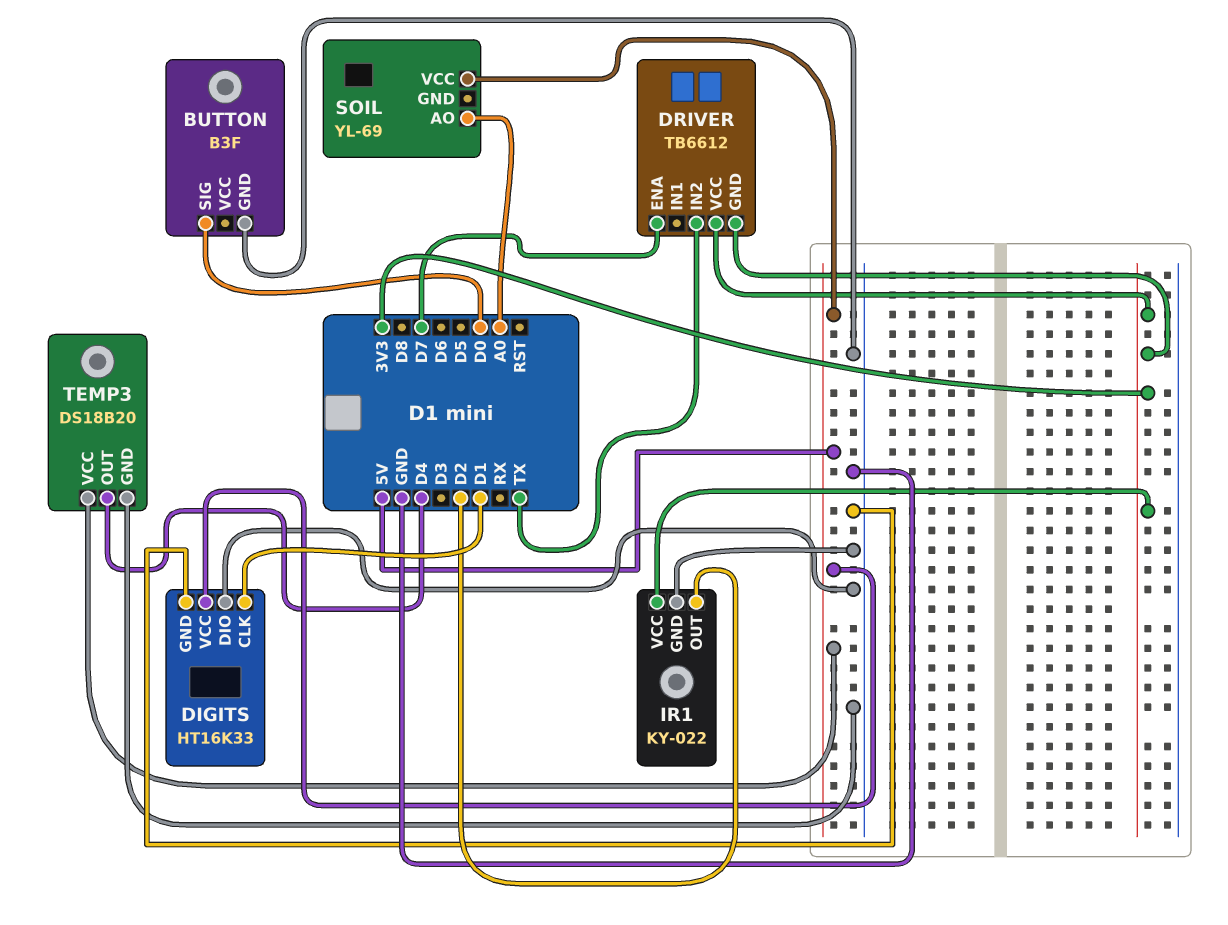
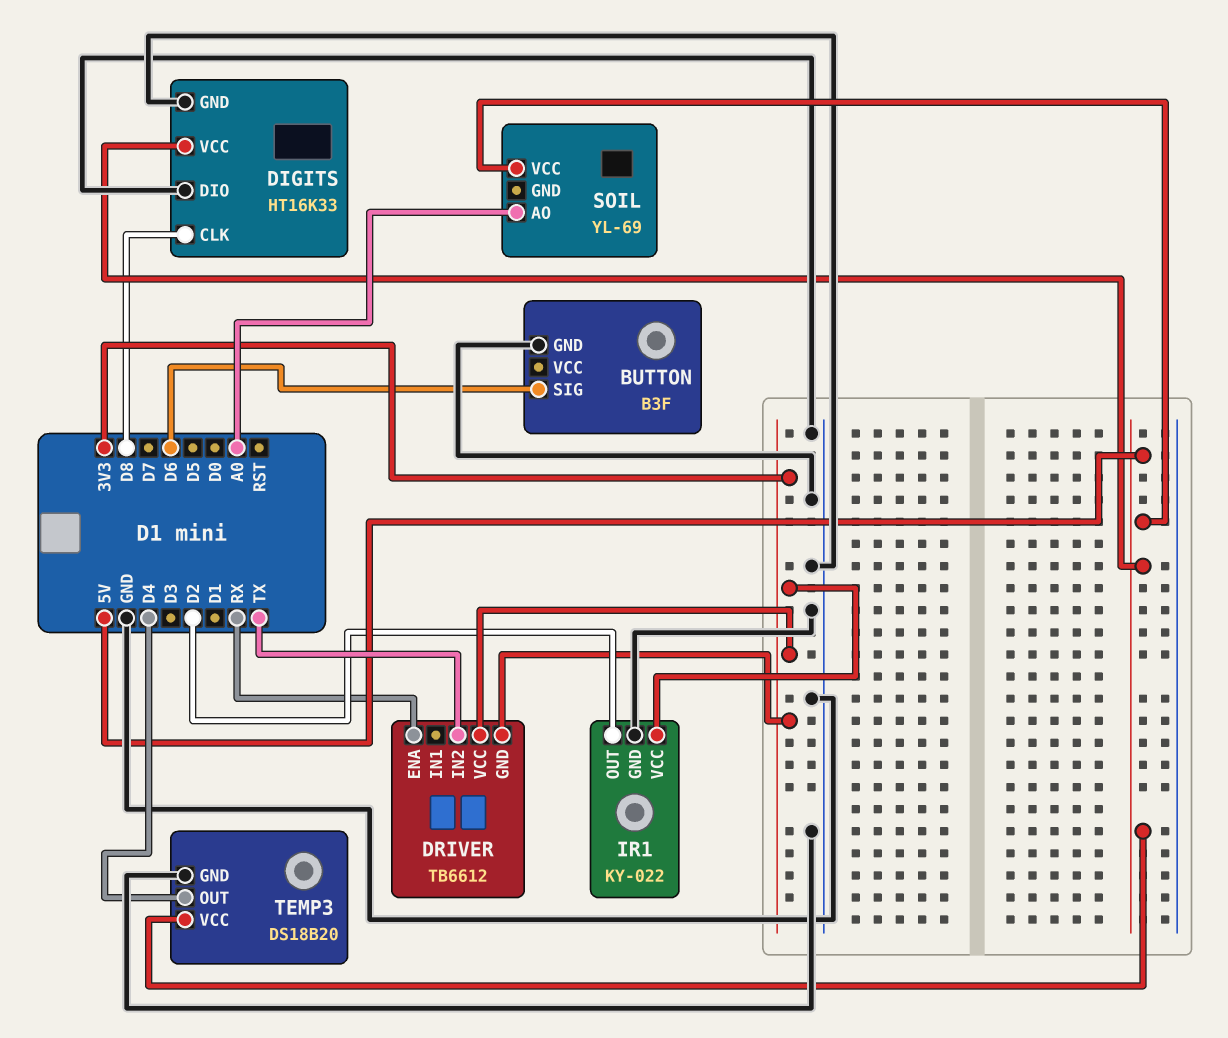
BUTTON pin SIG: D0 -> D6
DIGITS pin CLK: D1 -> D8
DRIVER pin ENA: D7 -> RX

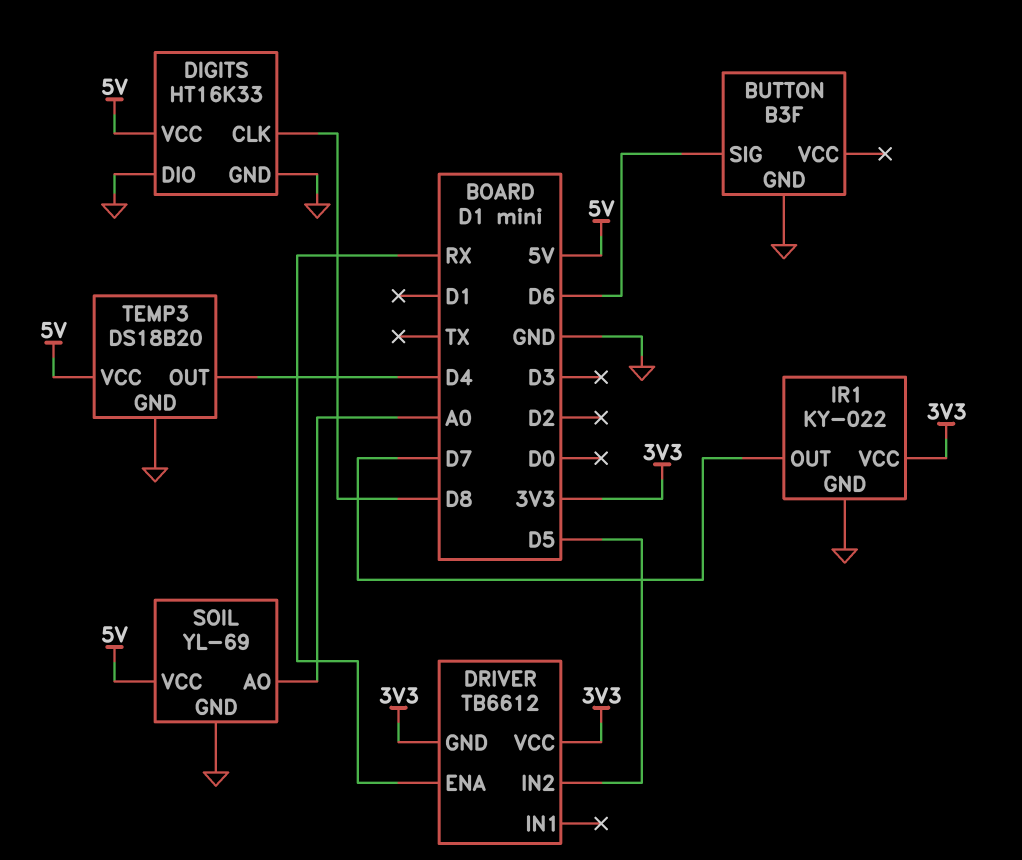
DRIVER pin IN2: TX -> D5
IR1 pin OUT: D2 -> D7
SOIL pin GND: none -> GND

